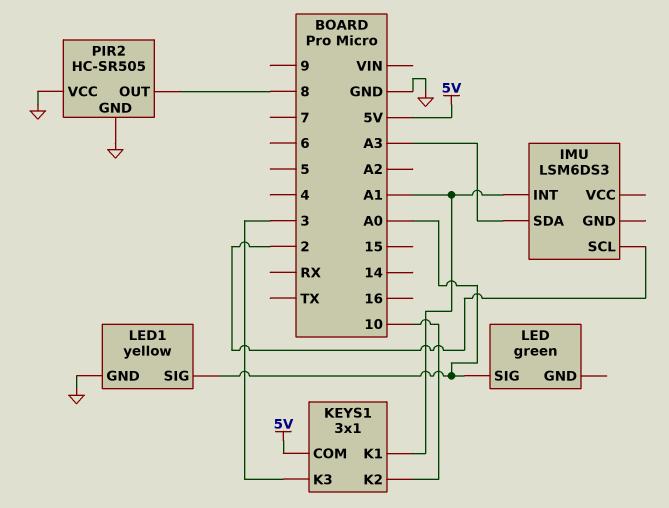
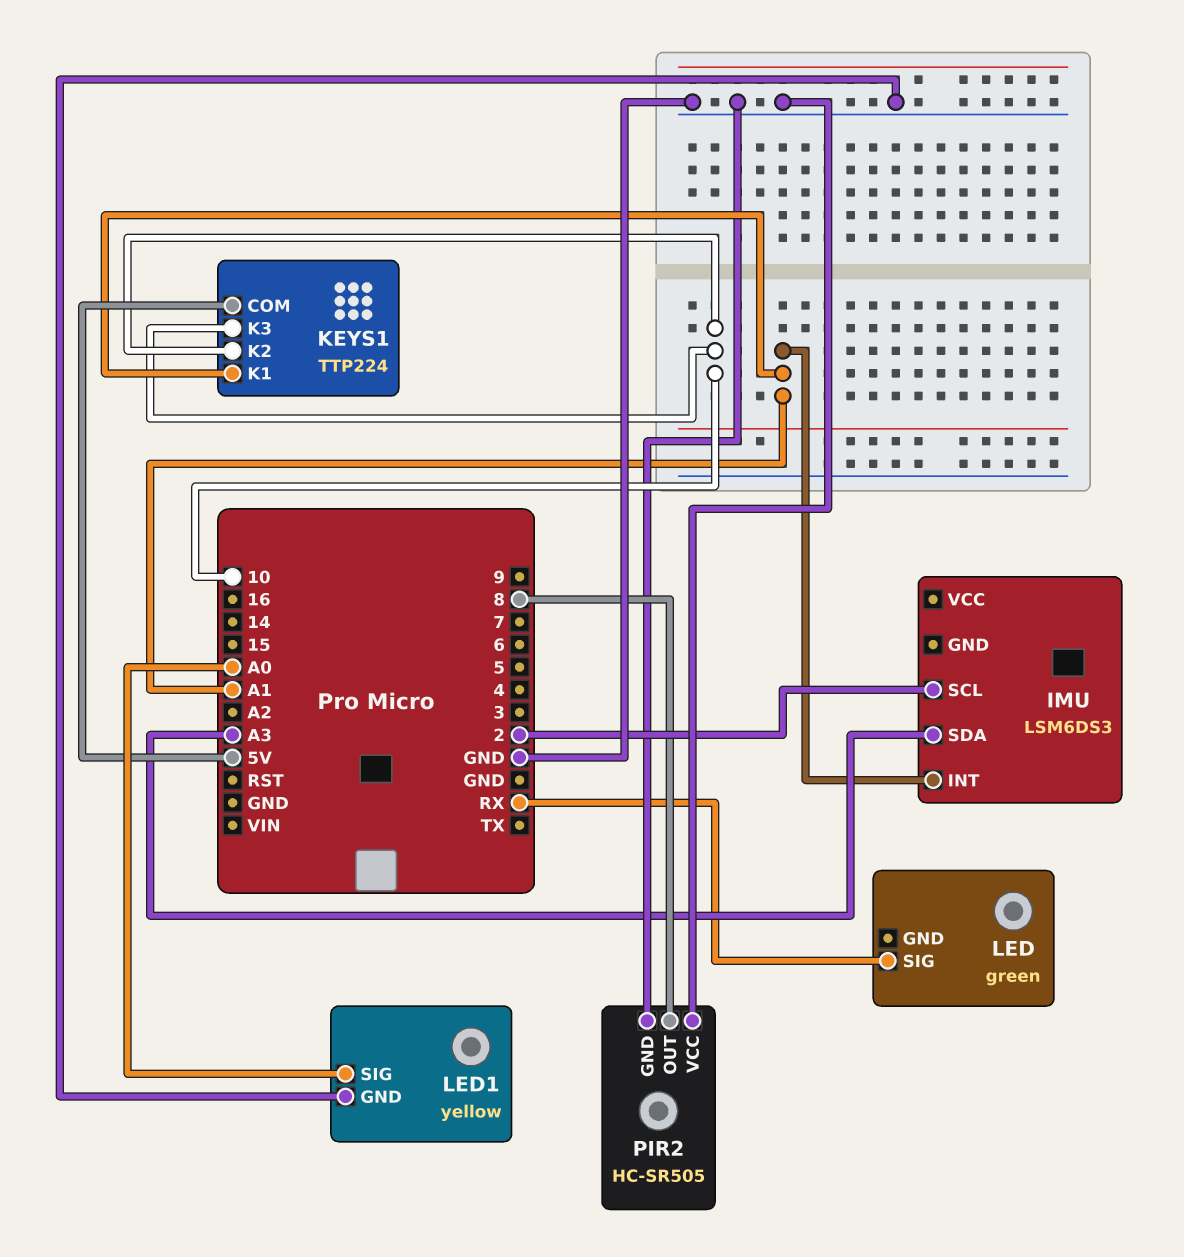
KEYS1: 3x1 -> TTP224
KEYS1 pin K3: 3 -> 10
LED pin SIG: A0 -> RX

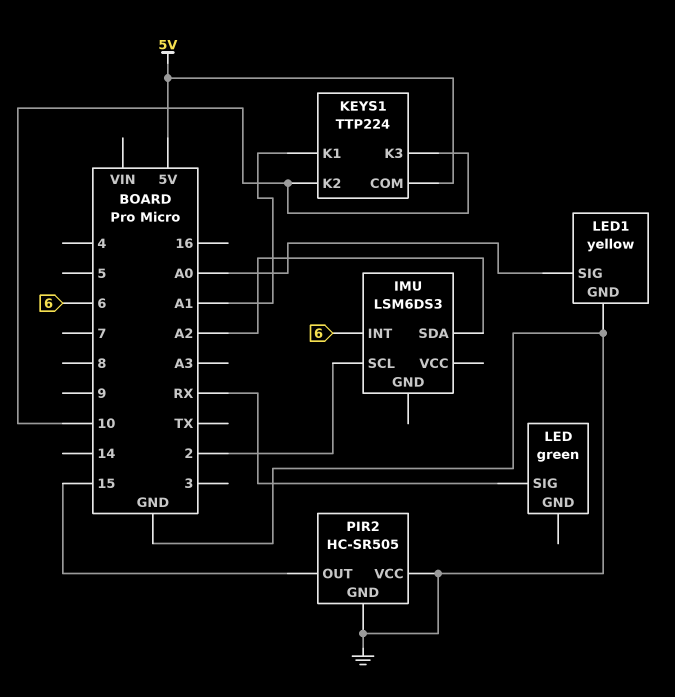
IMU pin INT: A1 -> 6
IMU pin SDA: A3 -> A2
PIR2 pin OUT: 8 -> 15

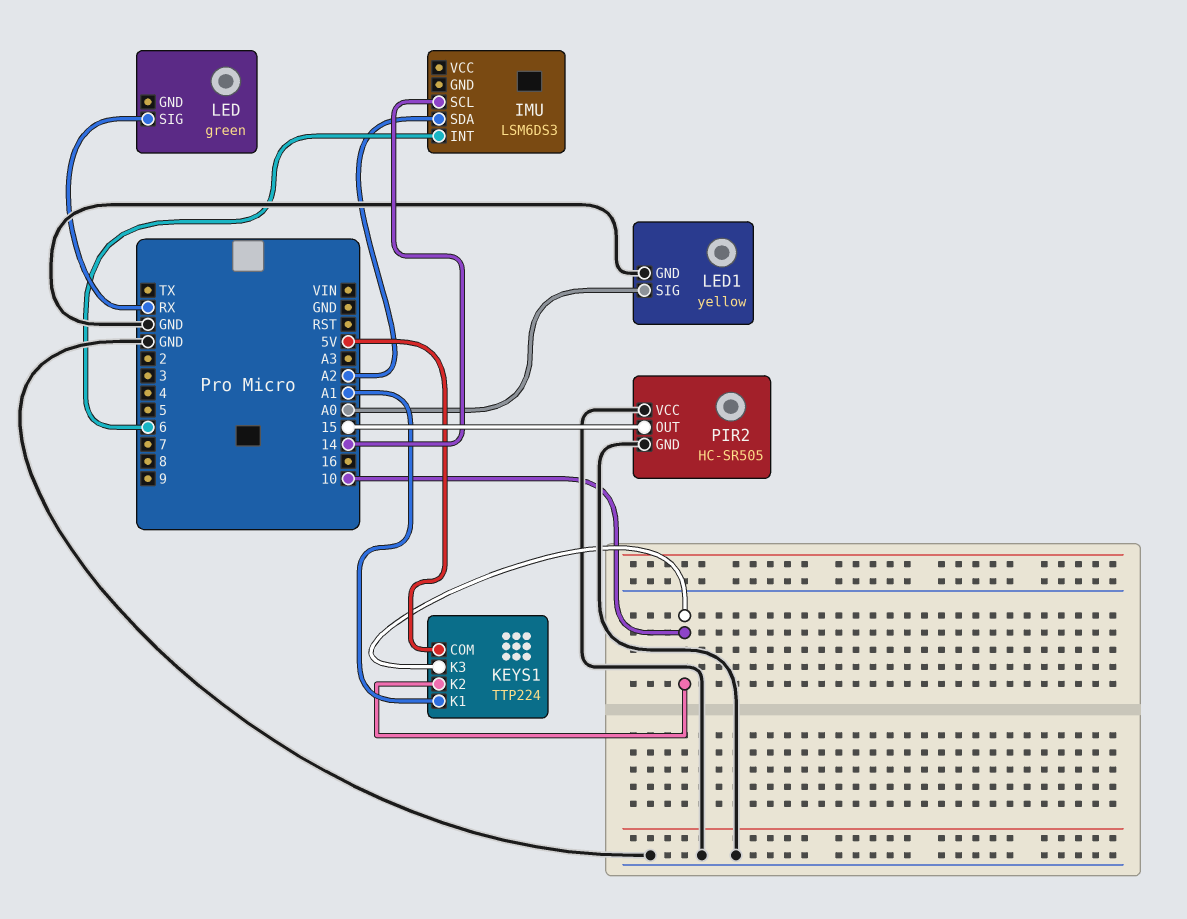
IMU pin SCL: 2 -> 14

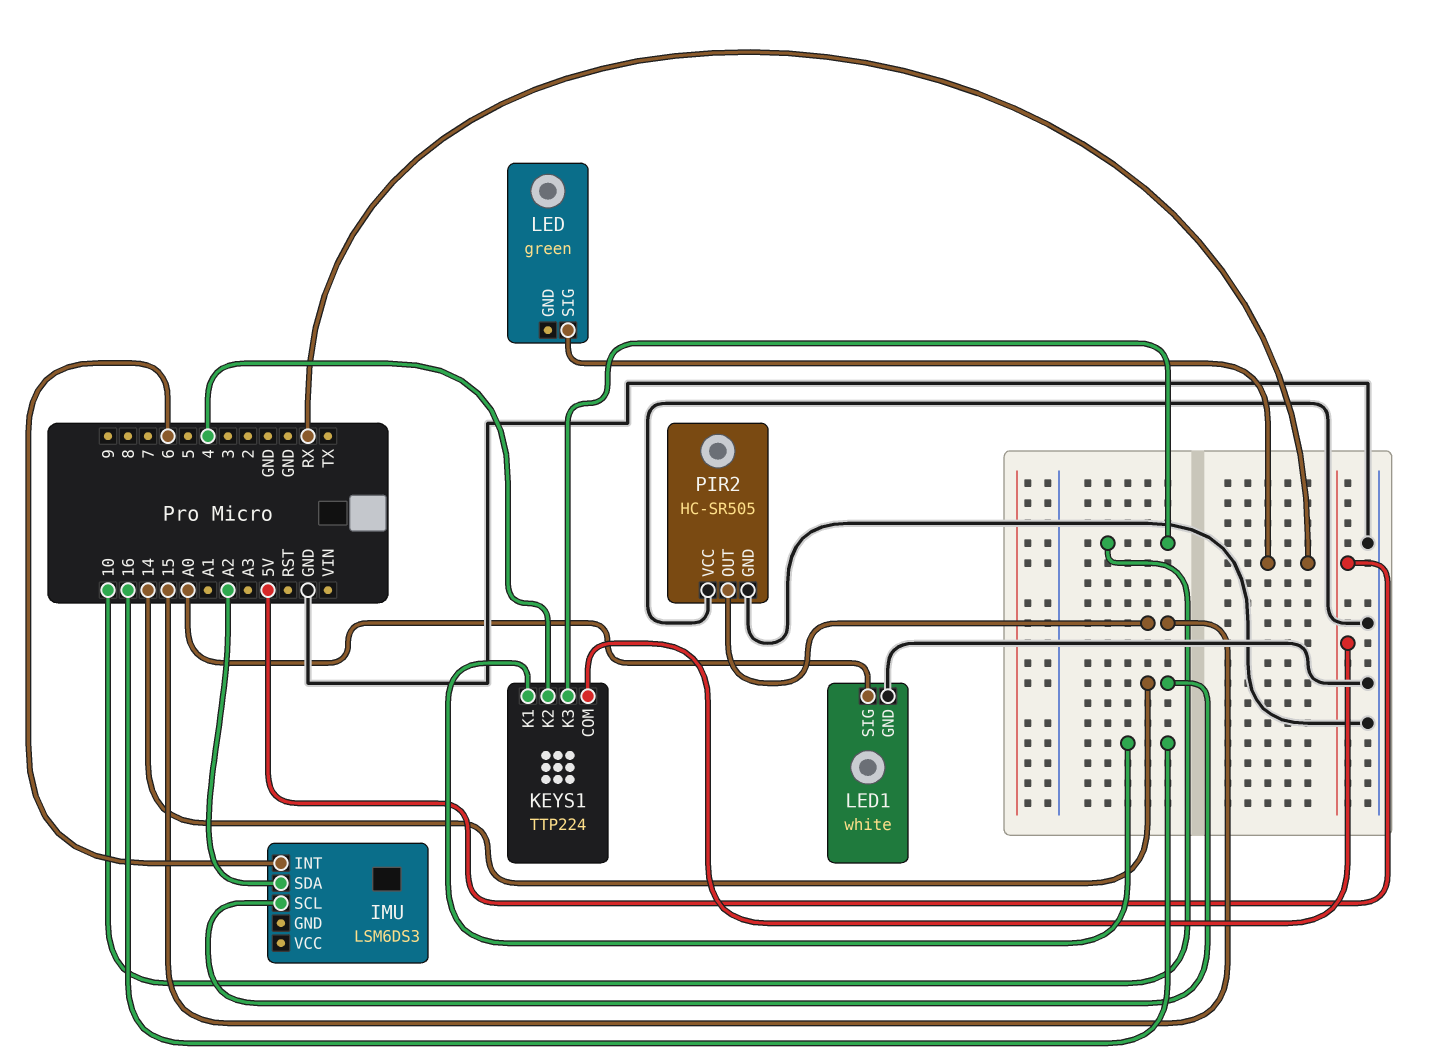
KEYS1 pin K1: A1 -> 16
KEYS1 pin K2: 10 -> 4
LED1: yellow -> white

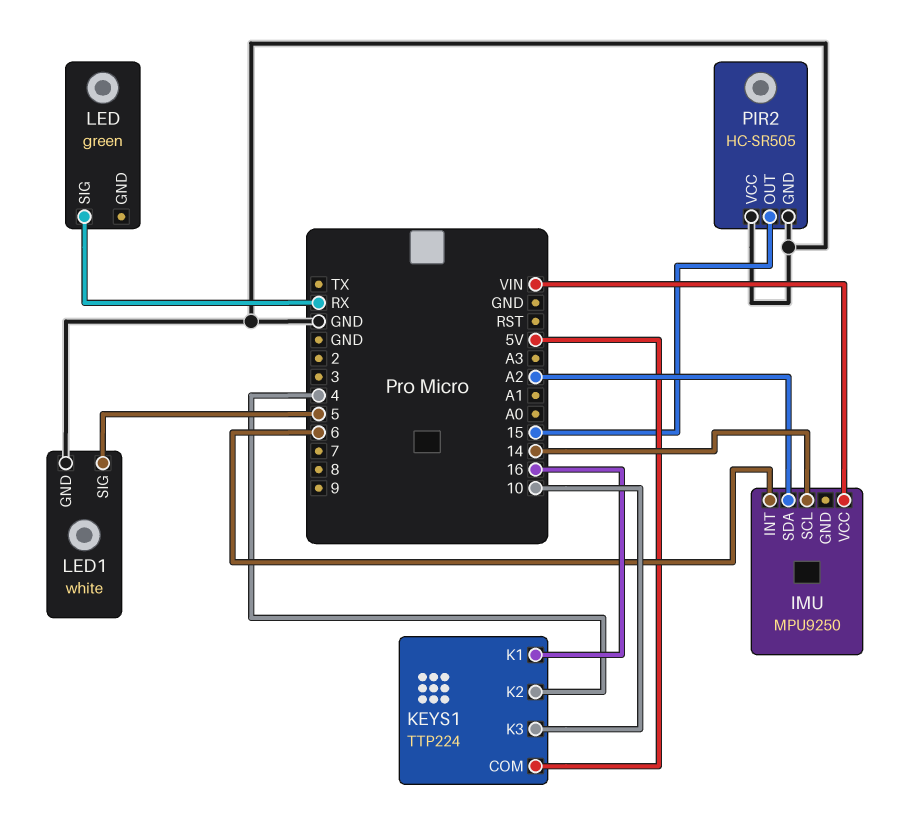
IMU: LSM6DS3 -> MPU9250
IMU pin VCC: none -> VIN
LED1 pin SIG: A0 -> 5

